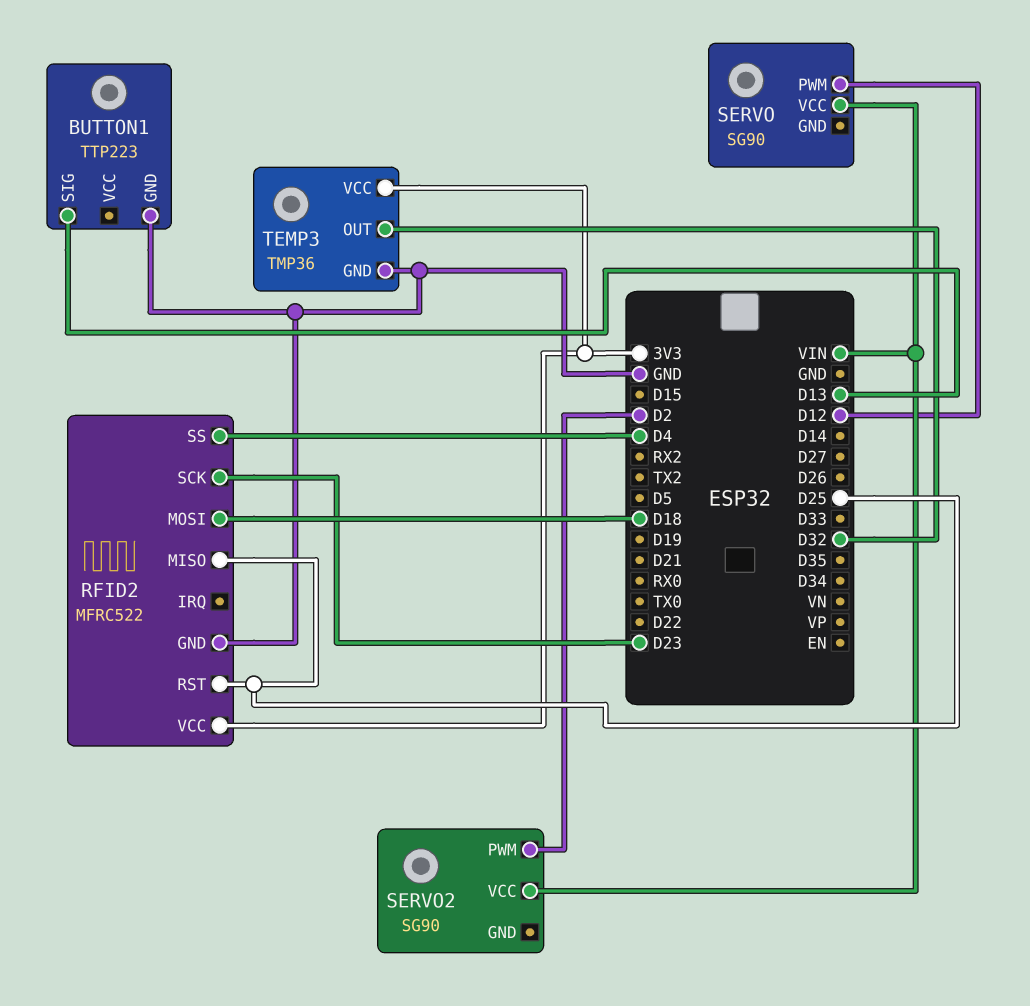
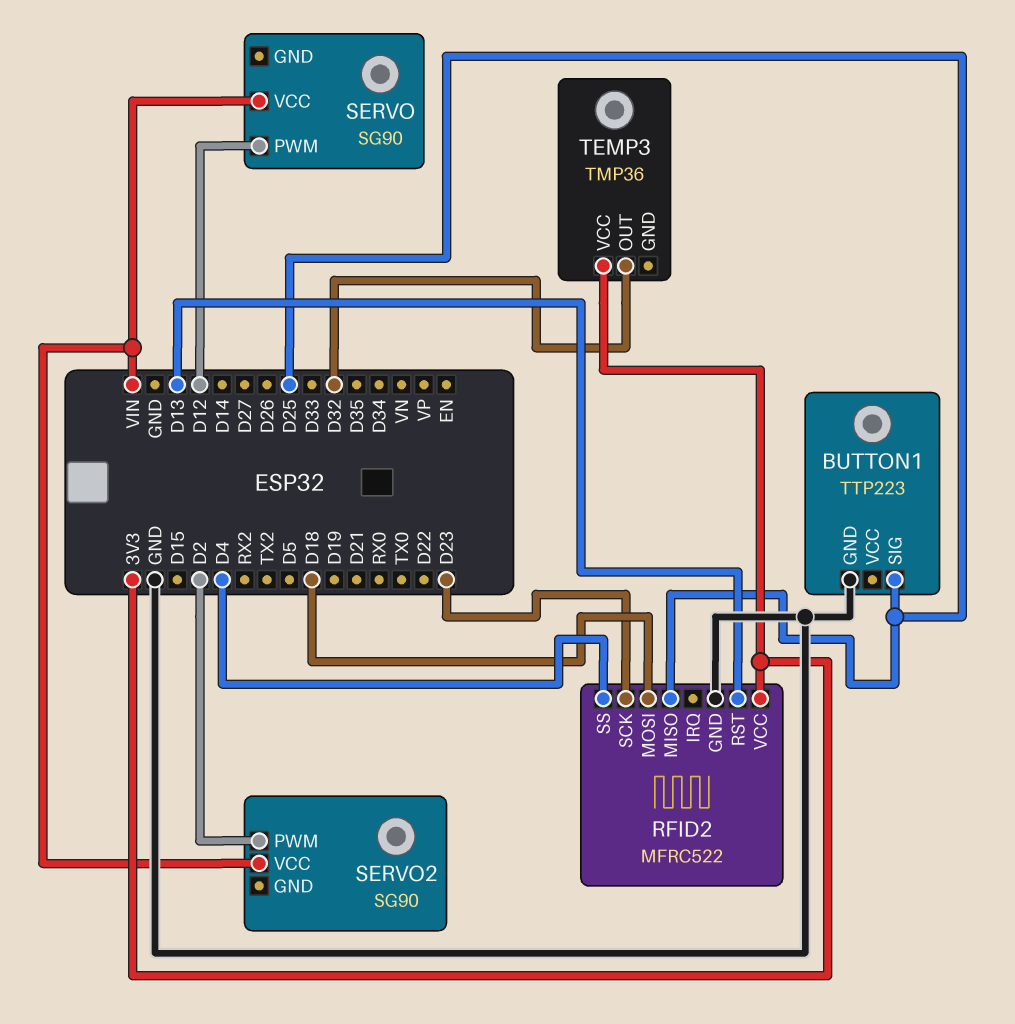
BUTTON1 pin SIG: D13 -> D25
RFID2 pin RST: D25 -> D13
TEMP3 pin GND: GND -> none

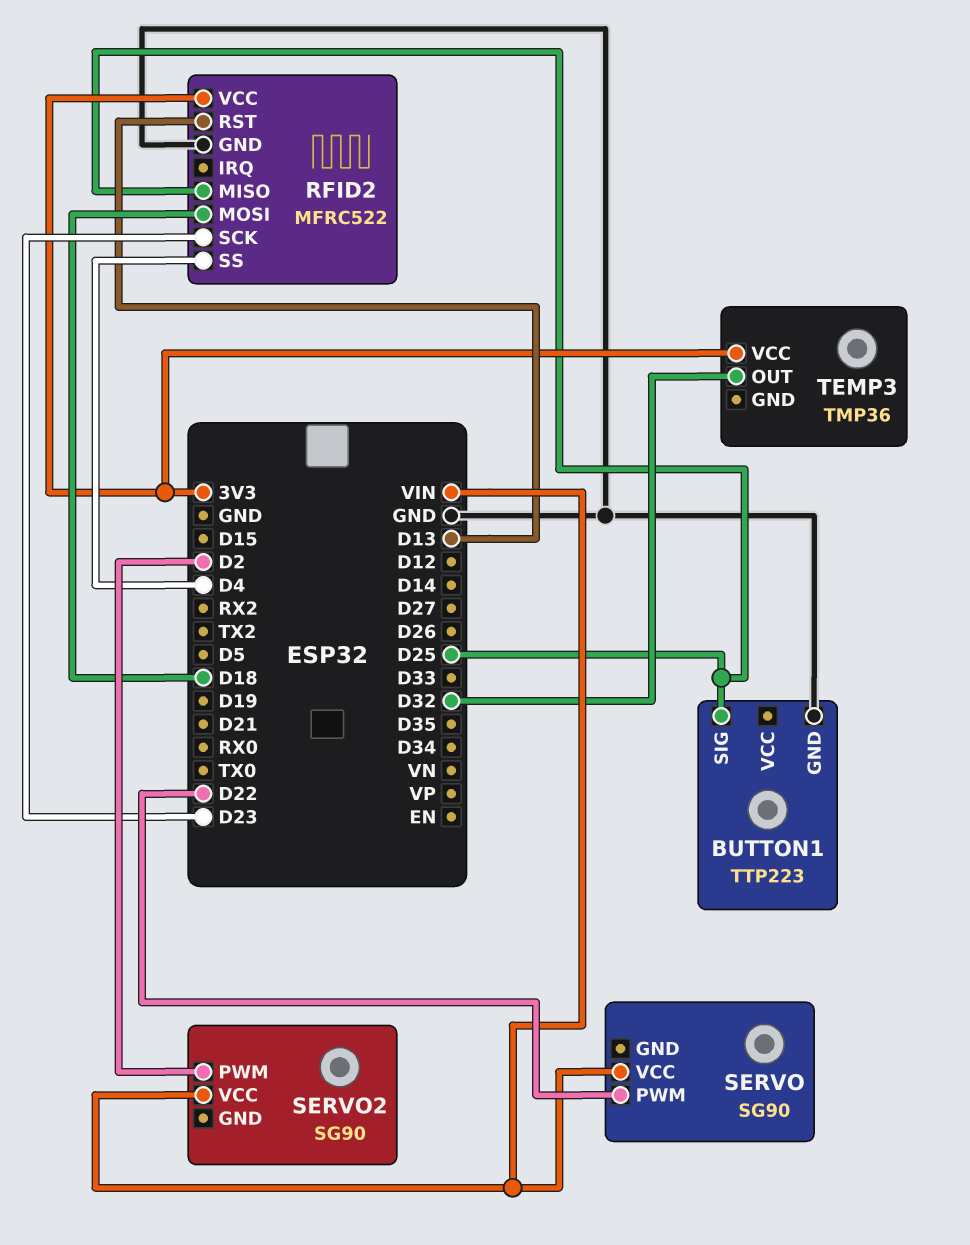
SERVO pin PWM: D12 -> D22

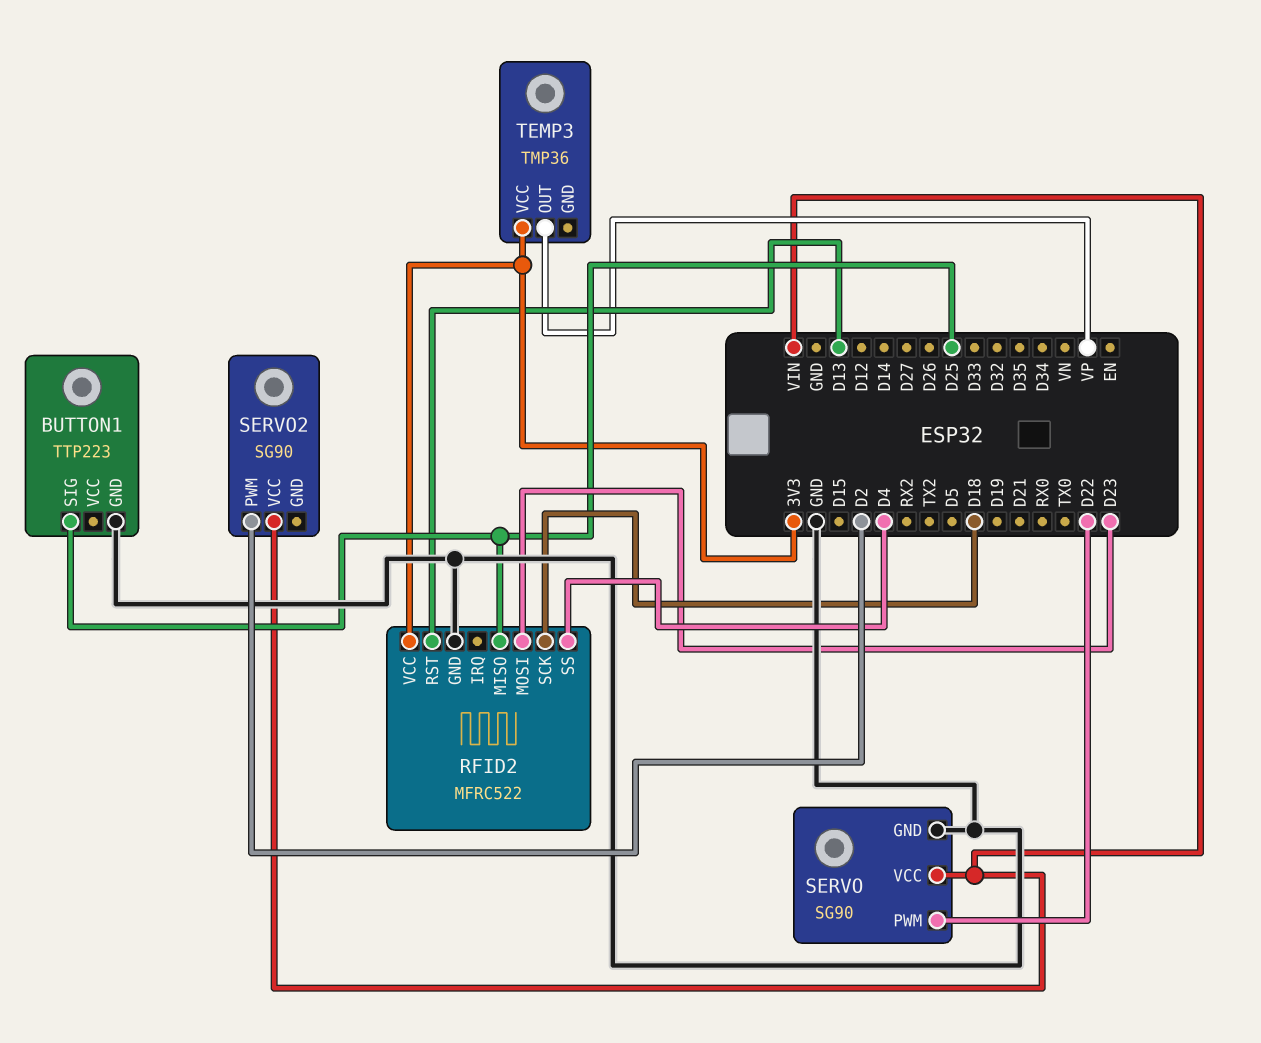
RFID2 pin MOSI: D18 -> D23
RFID2 pin SCK: D23 -> D18
SERVO pin GND: none -> GND
TEMP3 pin OUT: D32 -> VP

